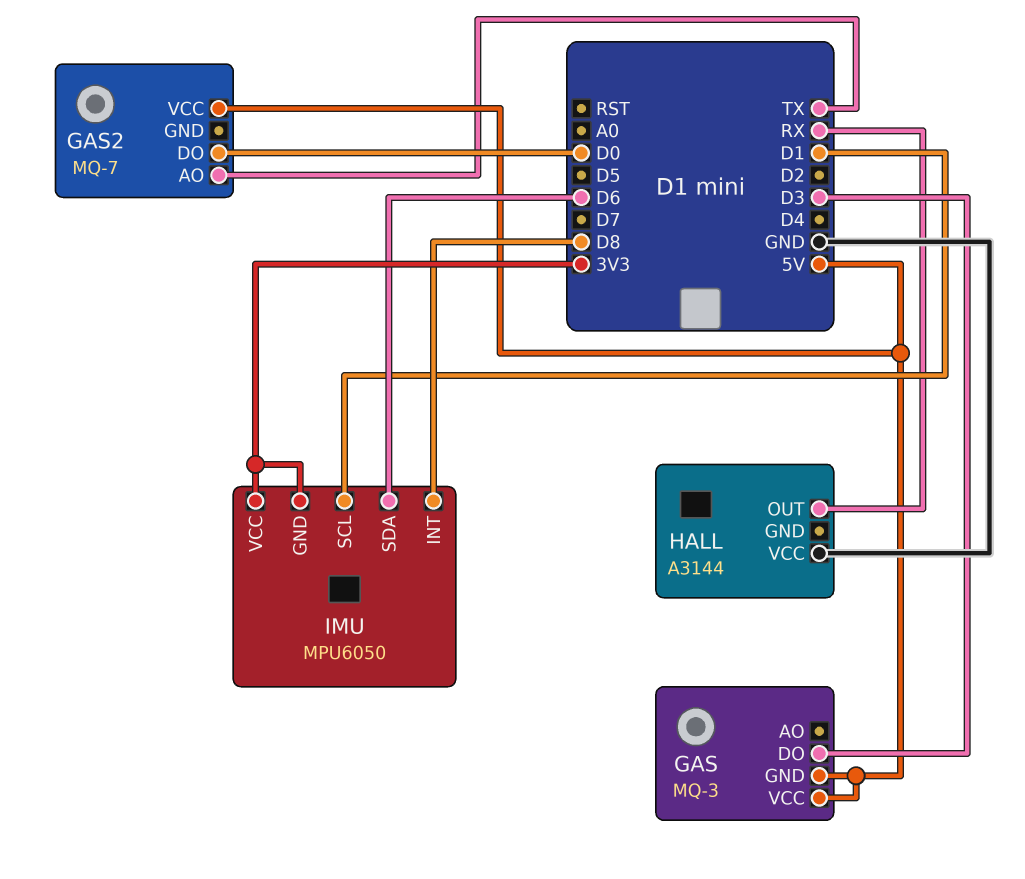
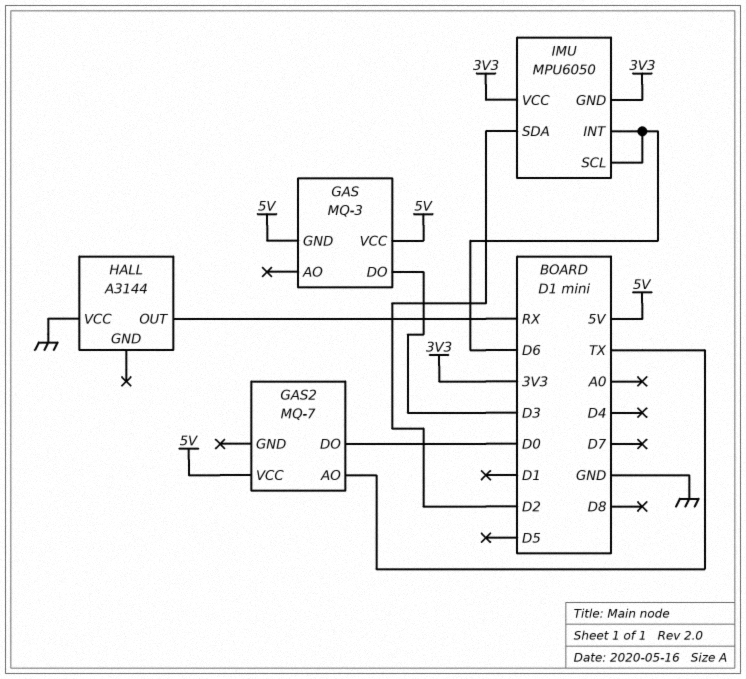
IMU pin INT: D8 -> D6
IMU pin SCL: D1 -> D6
IMU pin SDA: D6 -> D2

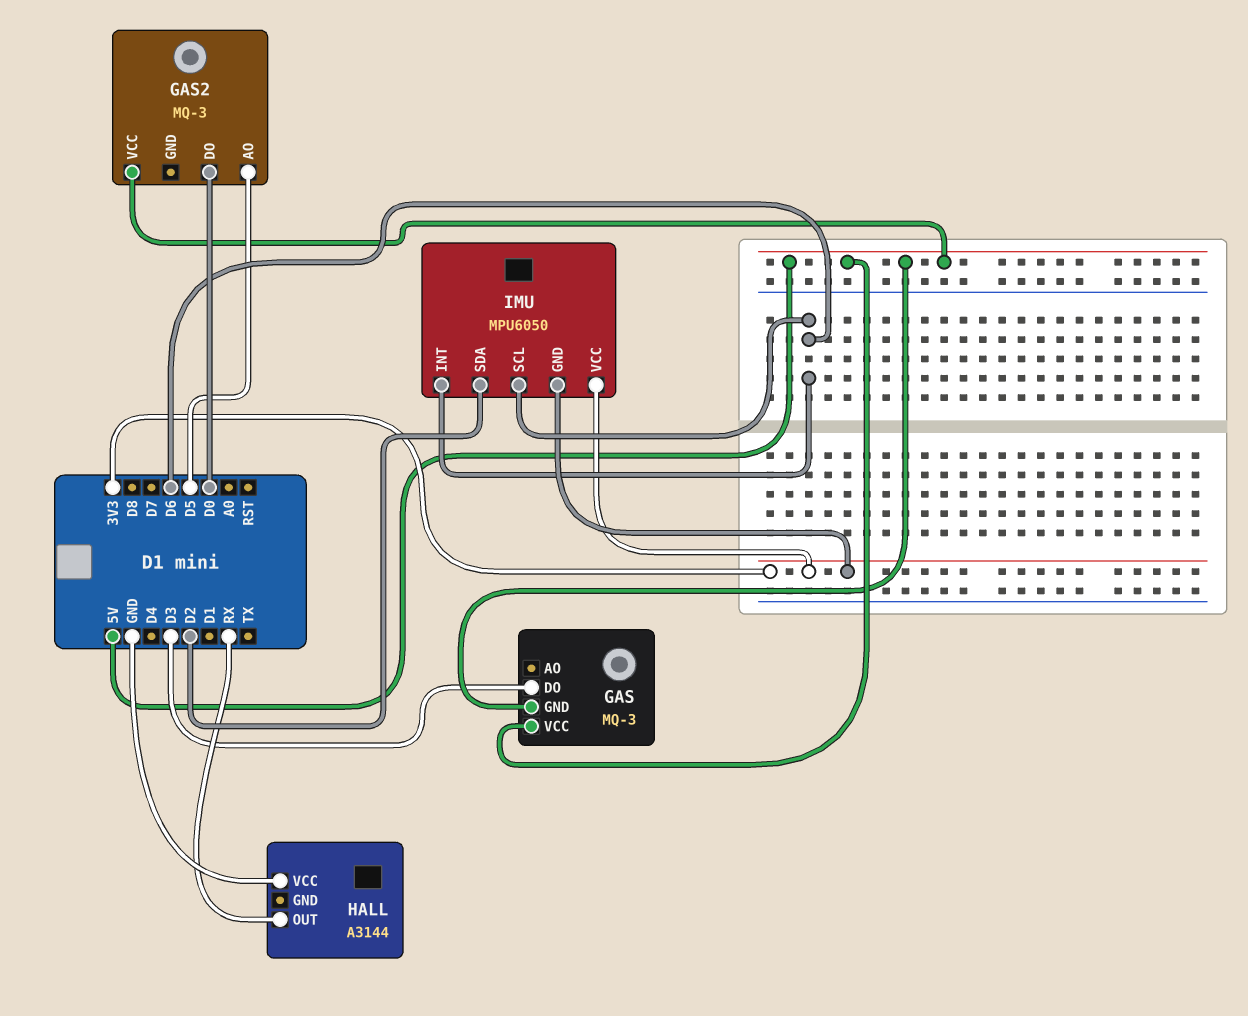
GAS2: MQ-7 -> MQ-3
GAS2 pin AO: TX -> D5

